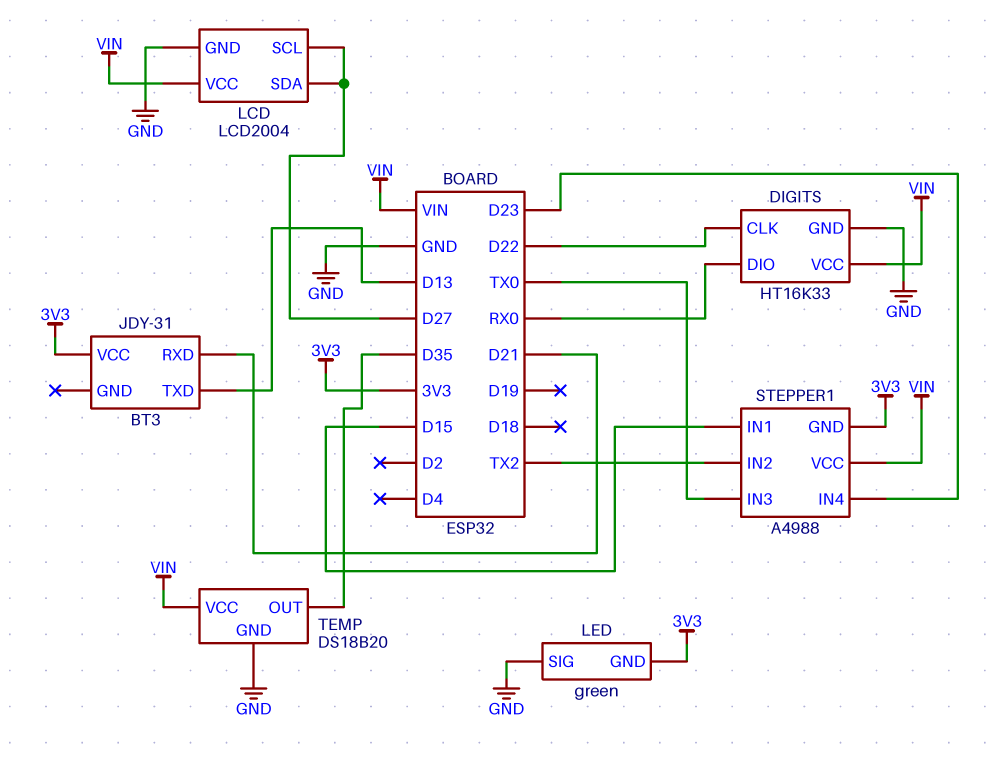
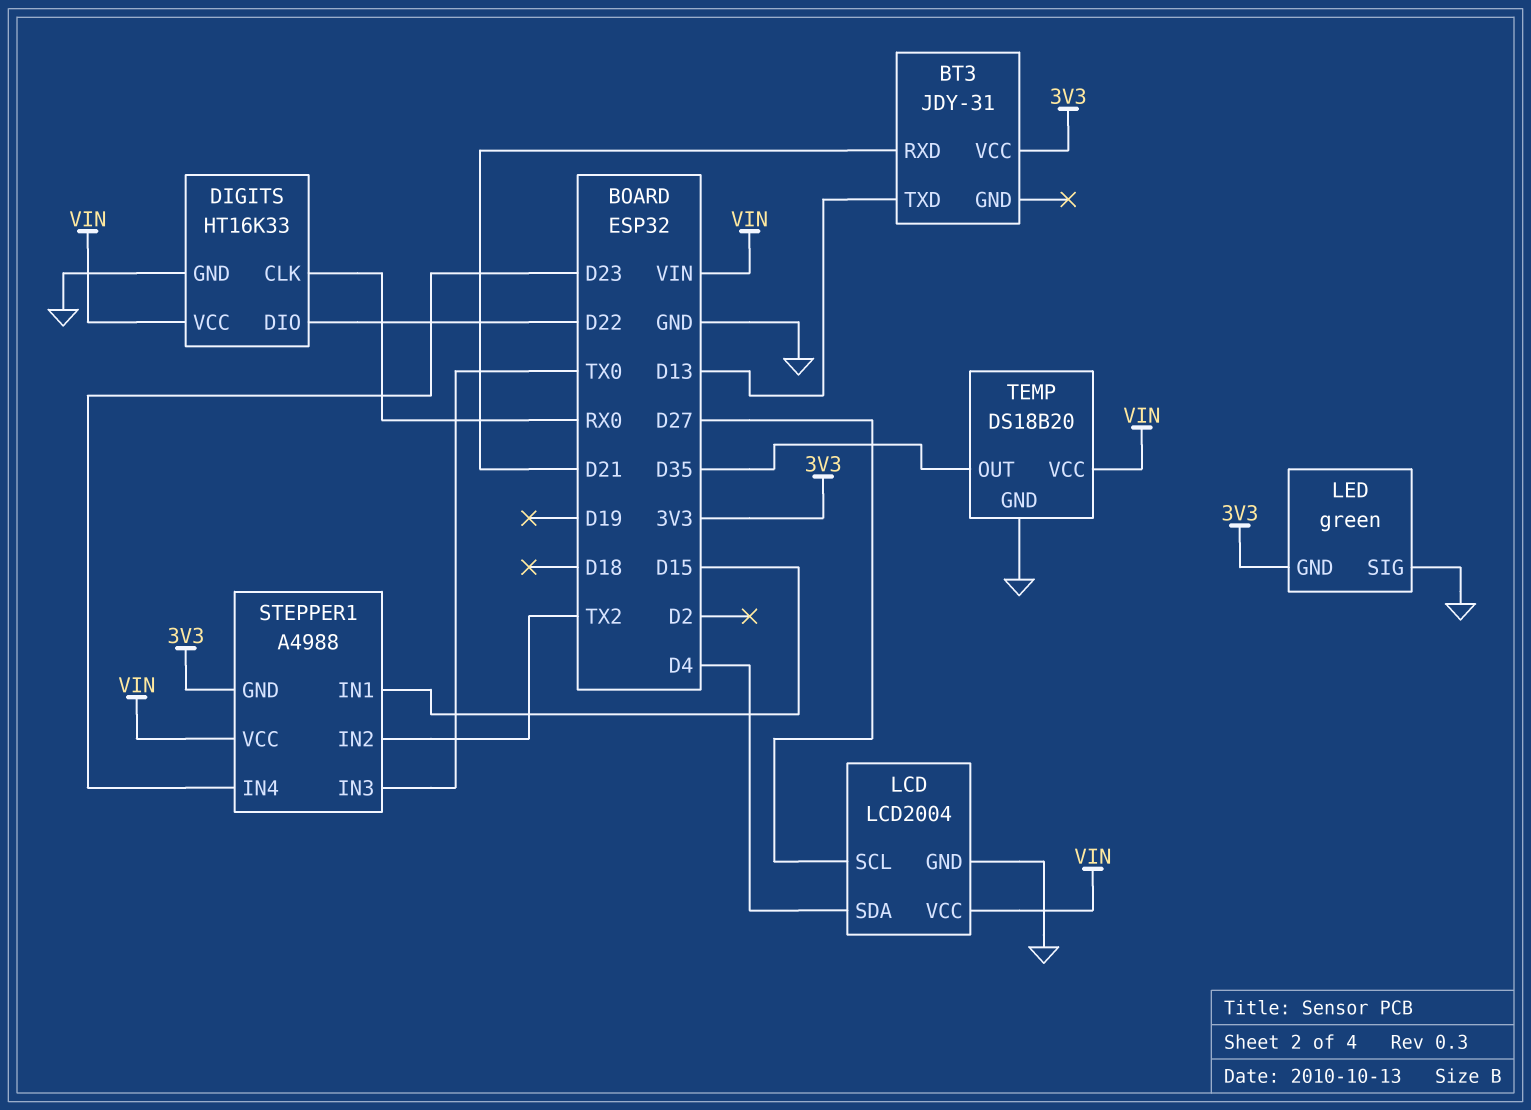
DIGITS pin CLK: D22 -> RX0
DIGITS pin DIO: RX0 -> D22
LCD pin SDA: D27 -> D4

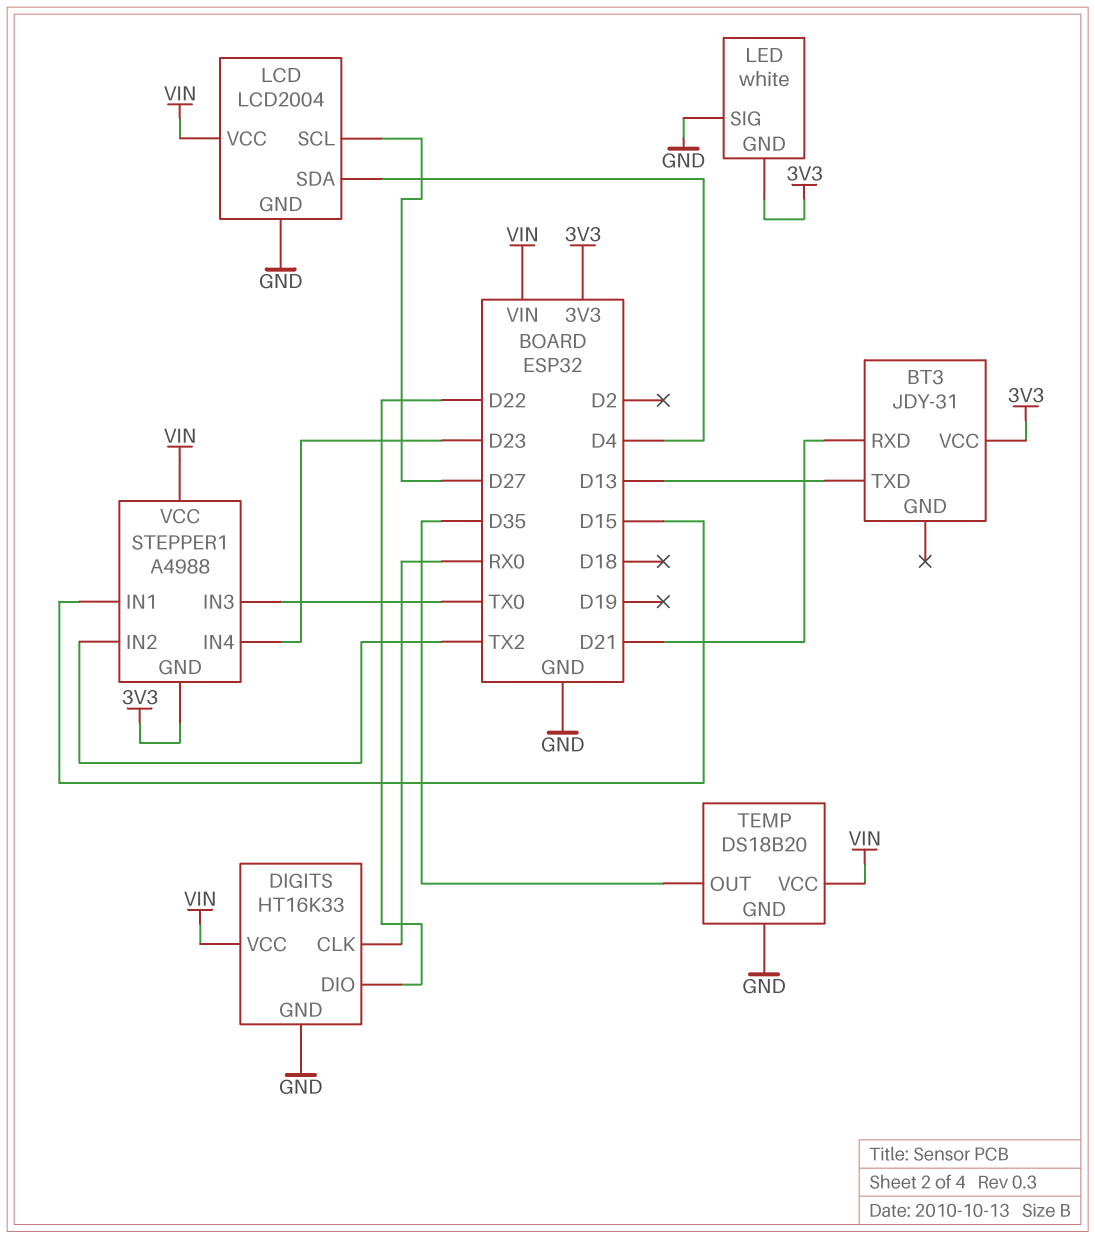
LED: green -> white

